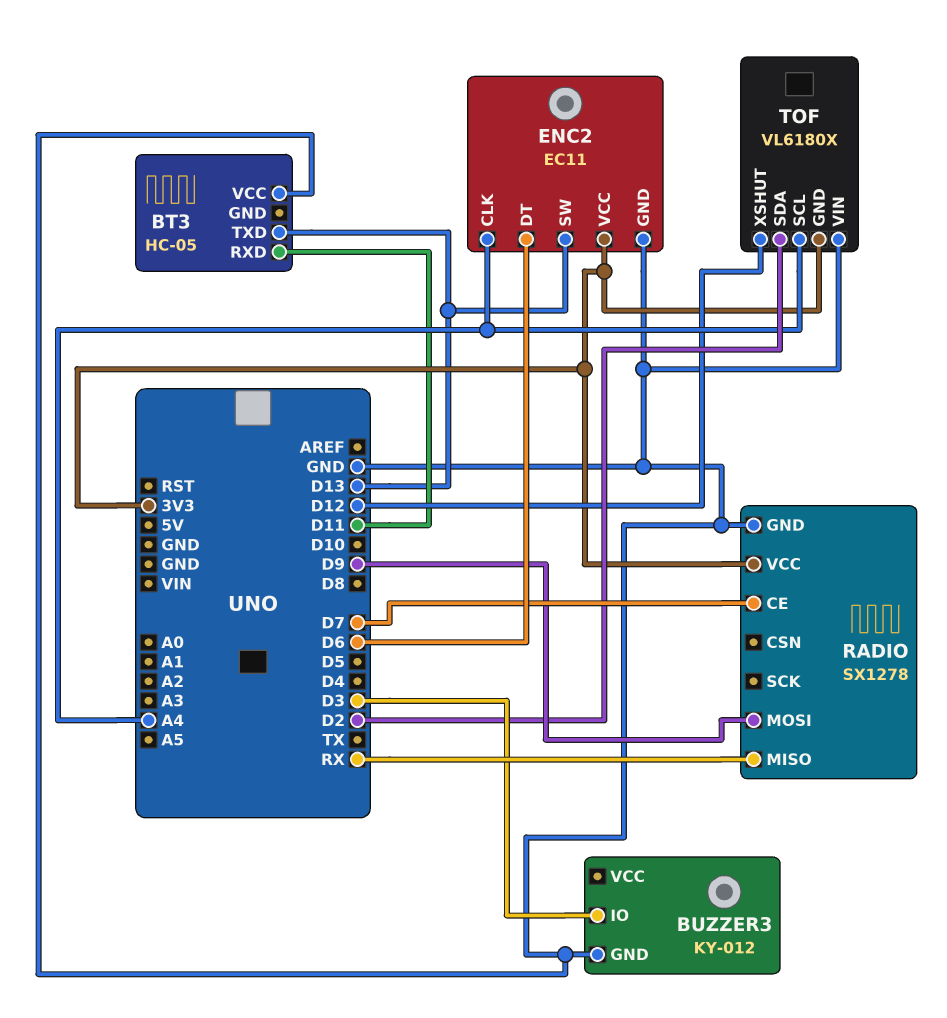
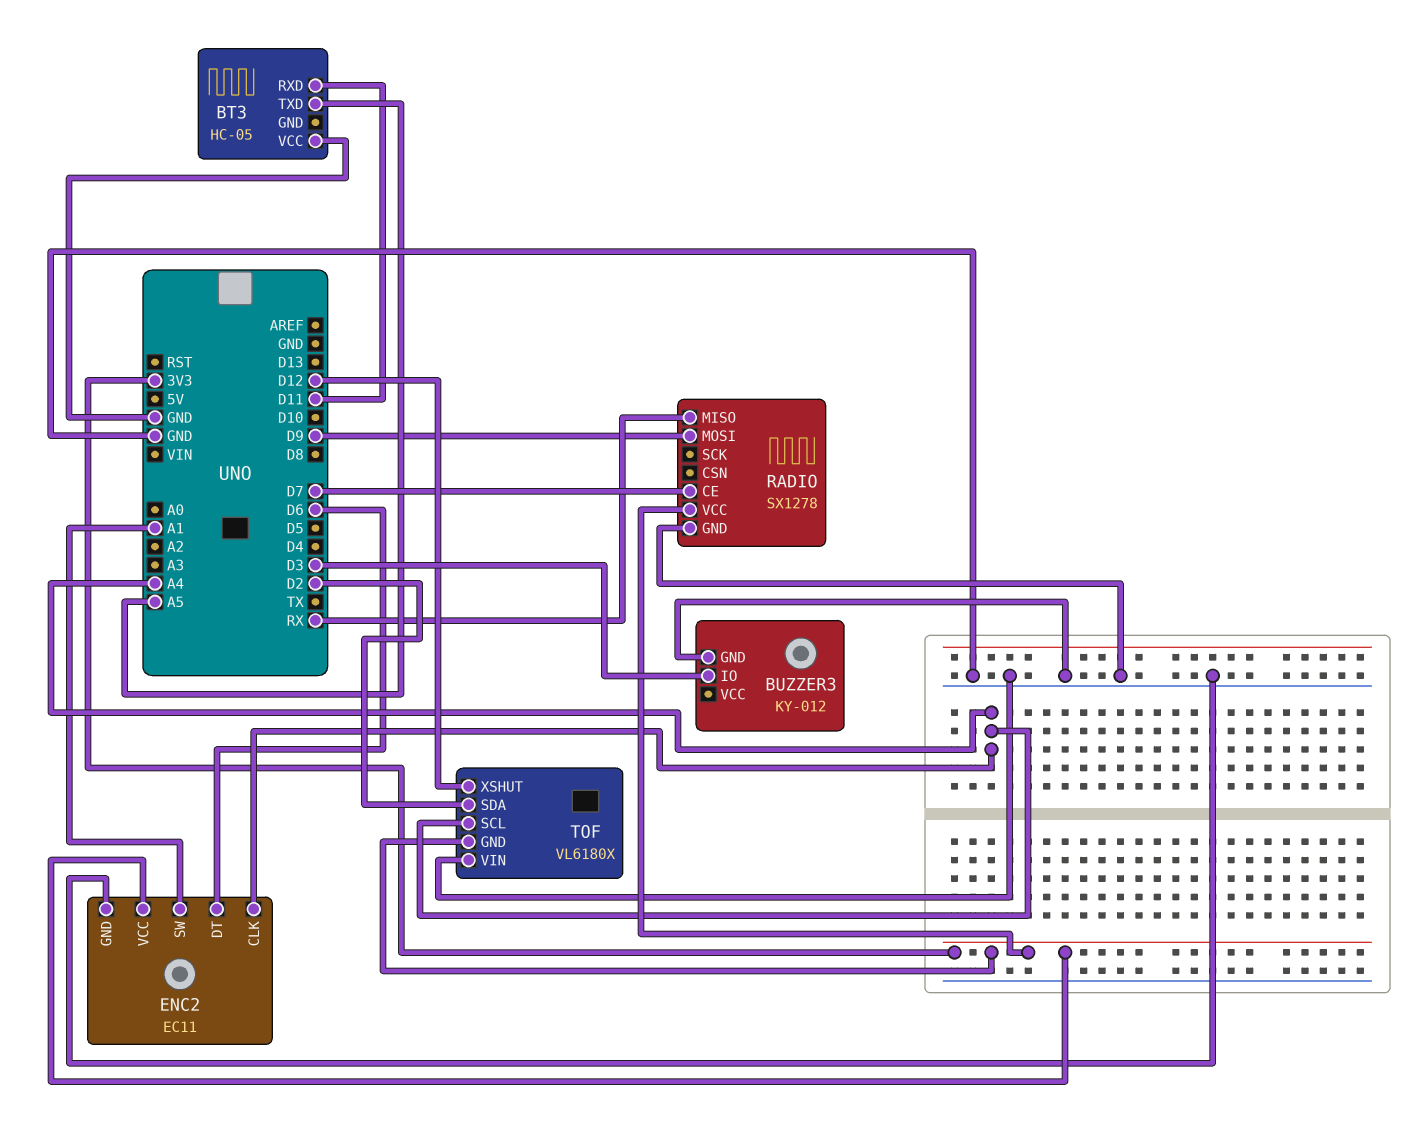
BT3 pin TXD: D13 -> A5
ENC2 pin SW: D13 -> A1

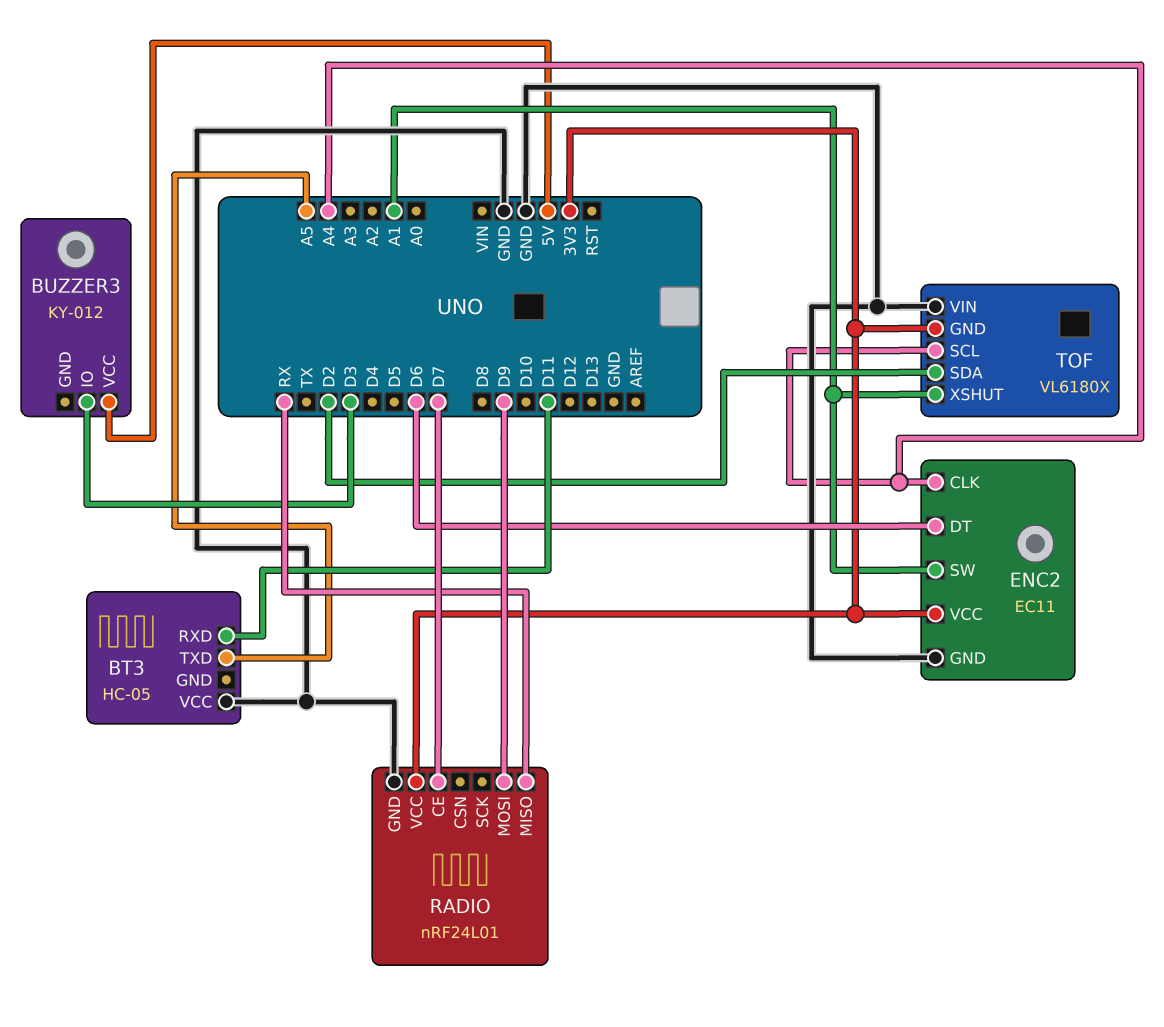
BUZZER3 pin GND: GND -> none
BUZZER3 pin VCC: none -> 5V
RADIO: SX1278 -> nRF24L01
TOF pin XSHUT: D12 -> A1

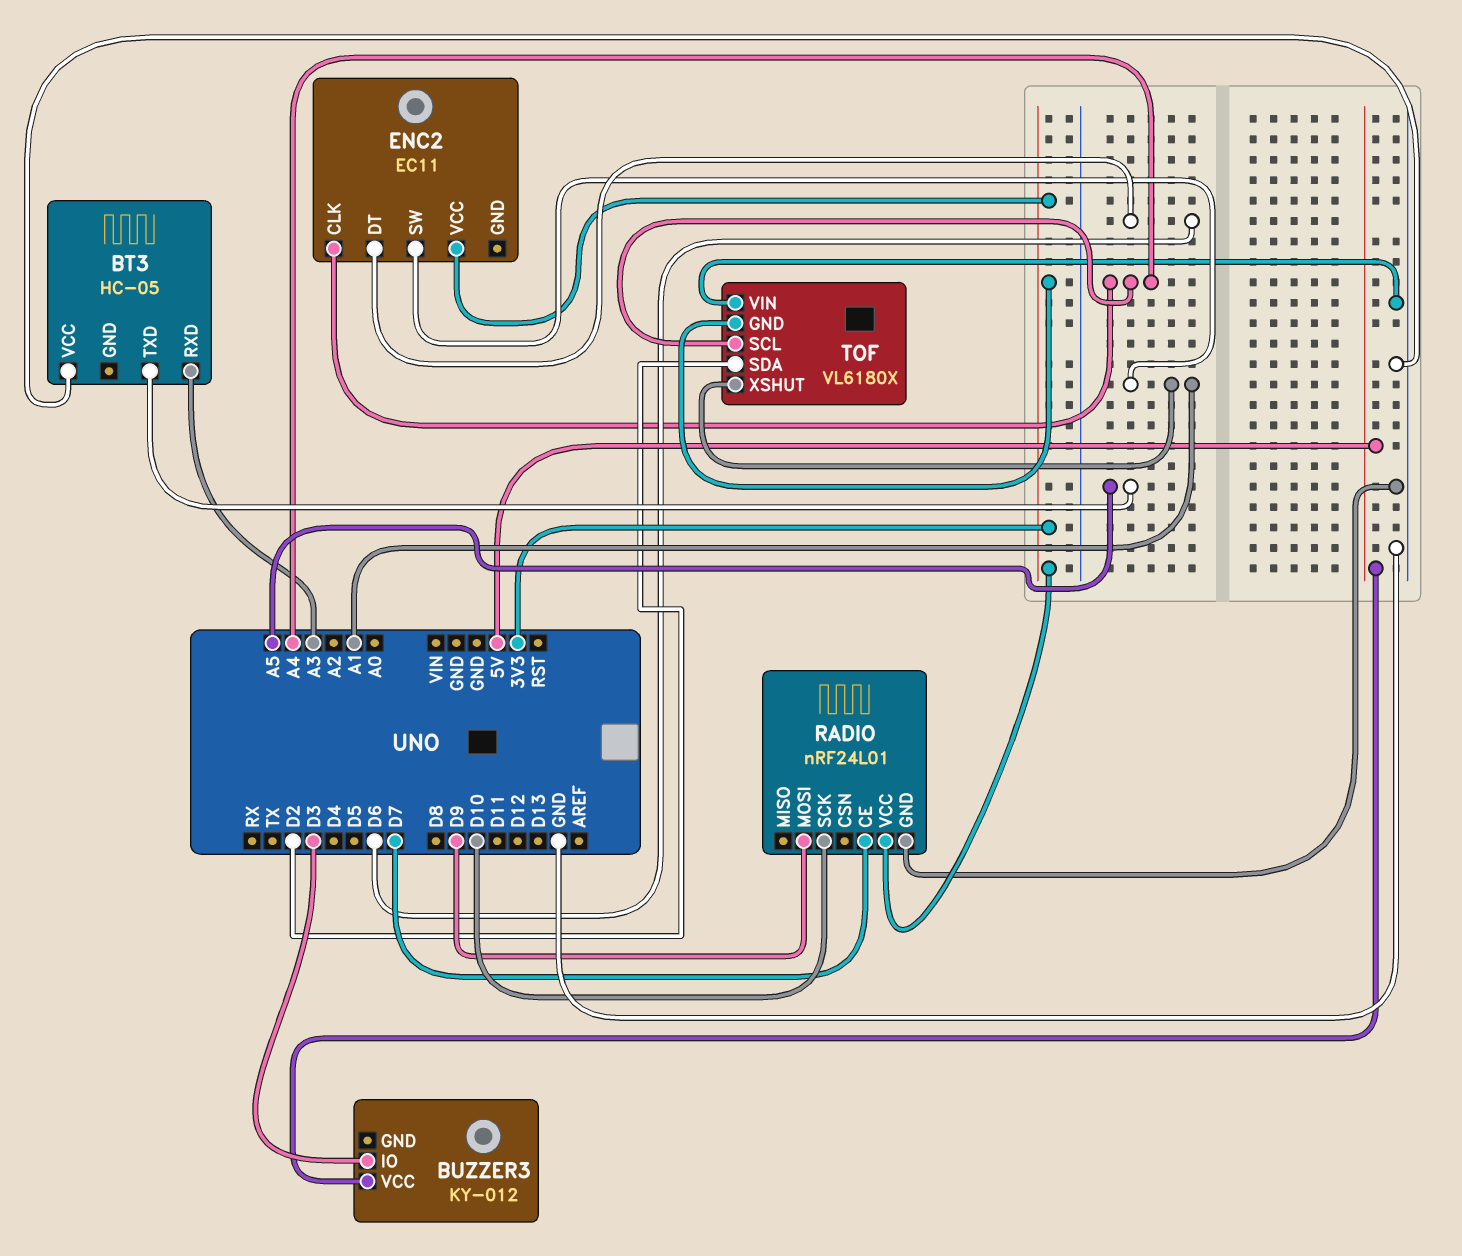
BT3 pin RXD: D11 -> A3
ENC2 pin GND: GND -> none
RADIO pin MISO: RX -> none
RADIO pin SCK: none -> D10

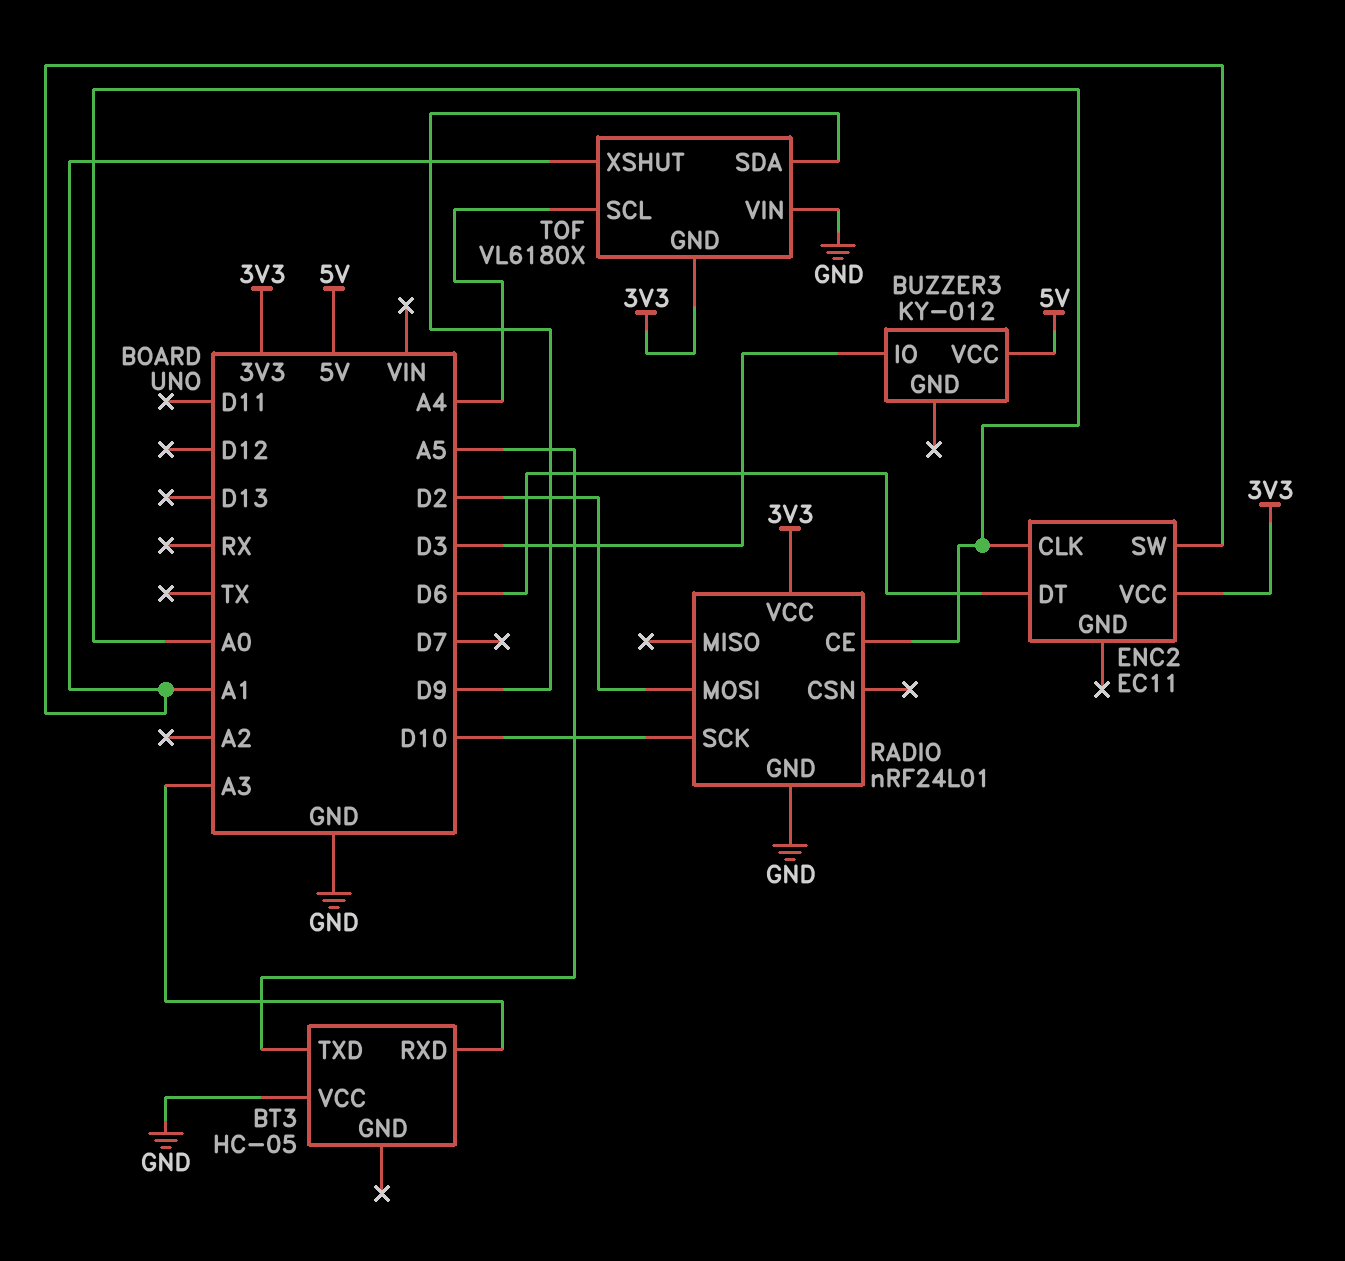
ENC2 pin CLK: A4 -> A0
RADIO pin CE: D7 -> A0
RADIO pin MOSI: D9 -> D2
TOF pin SDA: D2 -> D9

